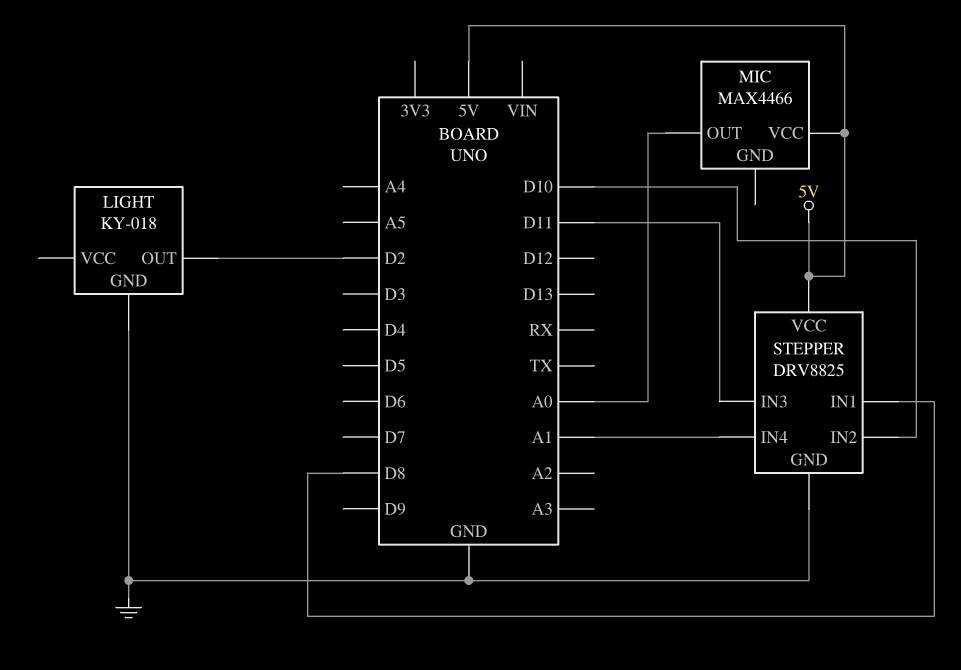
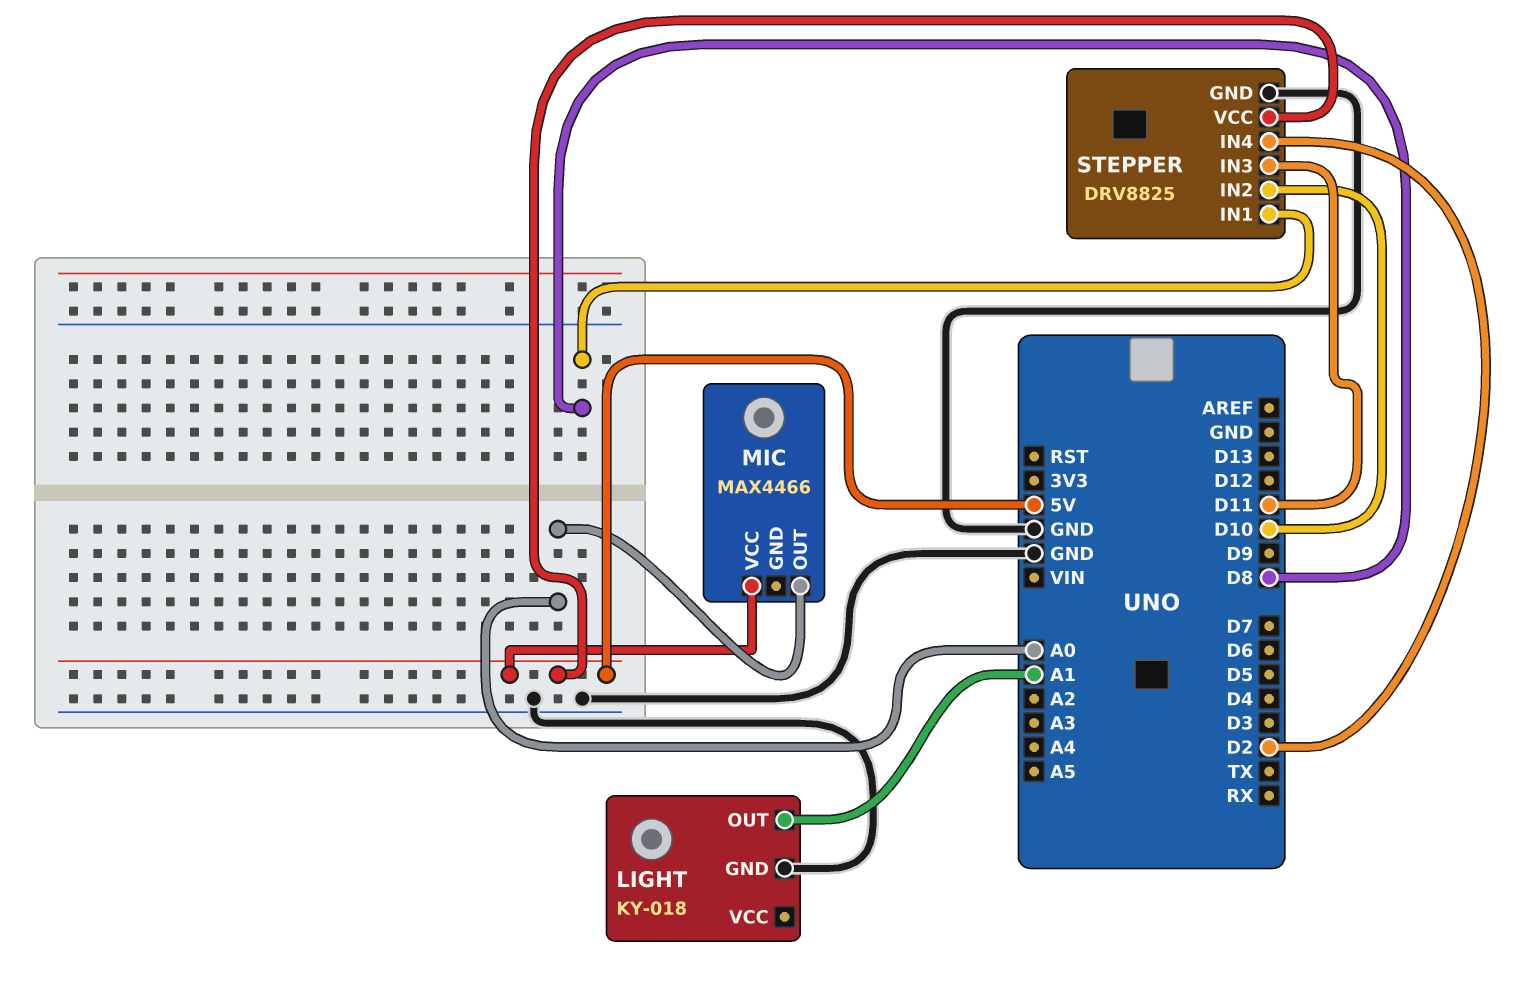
LIGHT pin OUT: D2 -> A1
STEPPER pin IN4: A1 -> D2

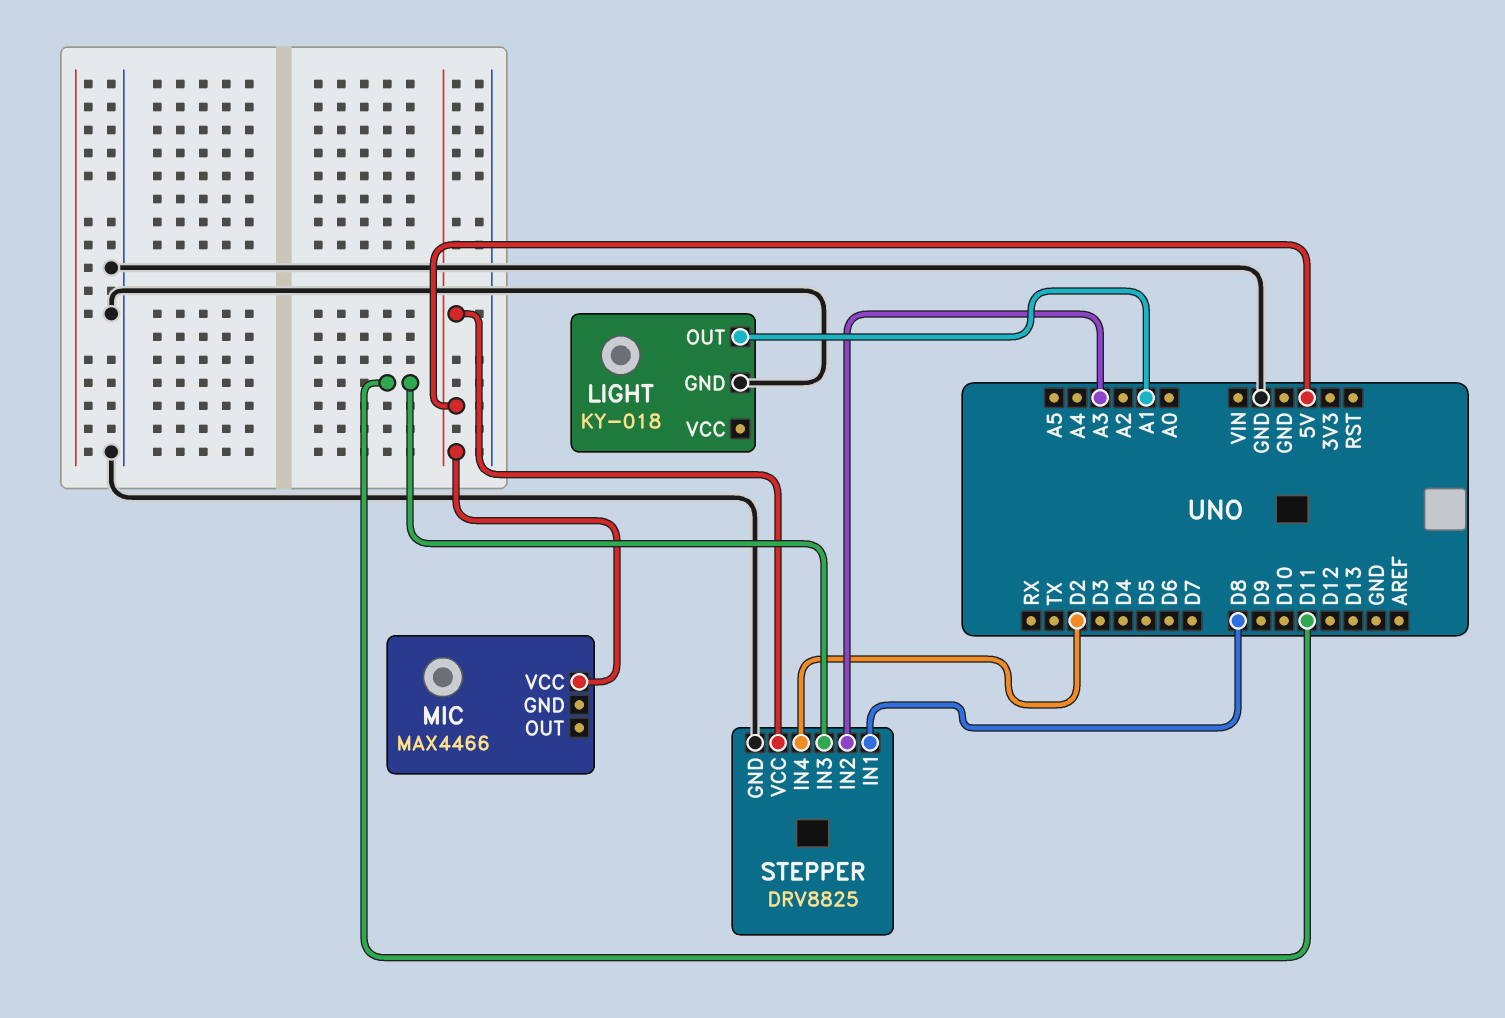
MIC pin OUT: A0 -> none
STEPPER pin IN2: D10 -> A3

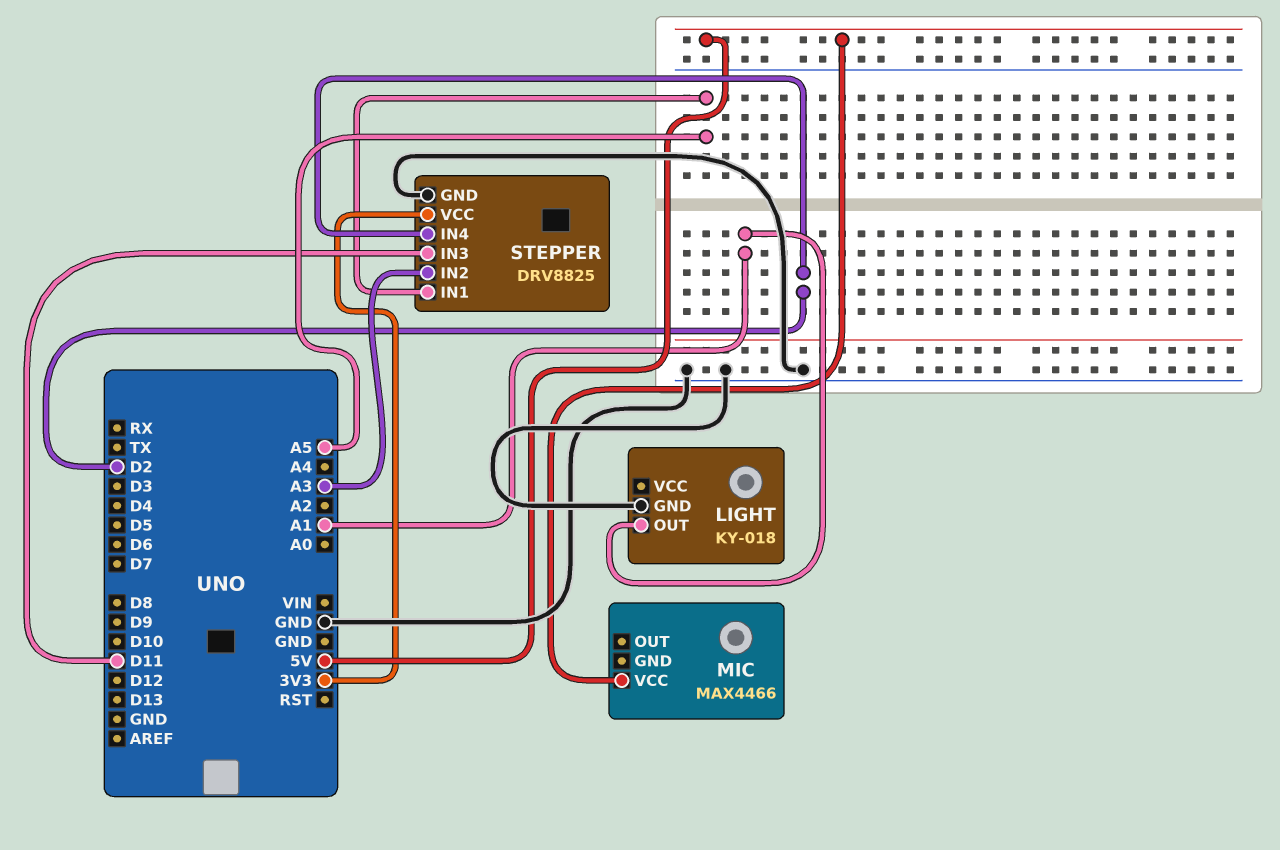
STEPPER pin IN1: D8 -> A5
STEPPER pin VCC: 5V -> 3V3

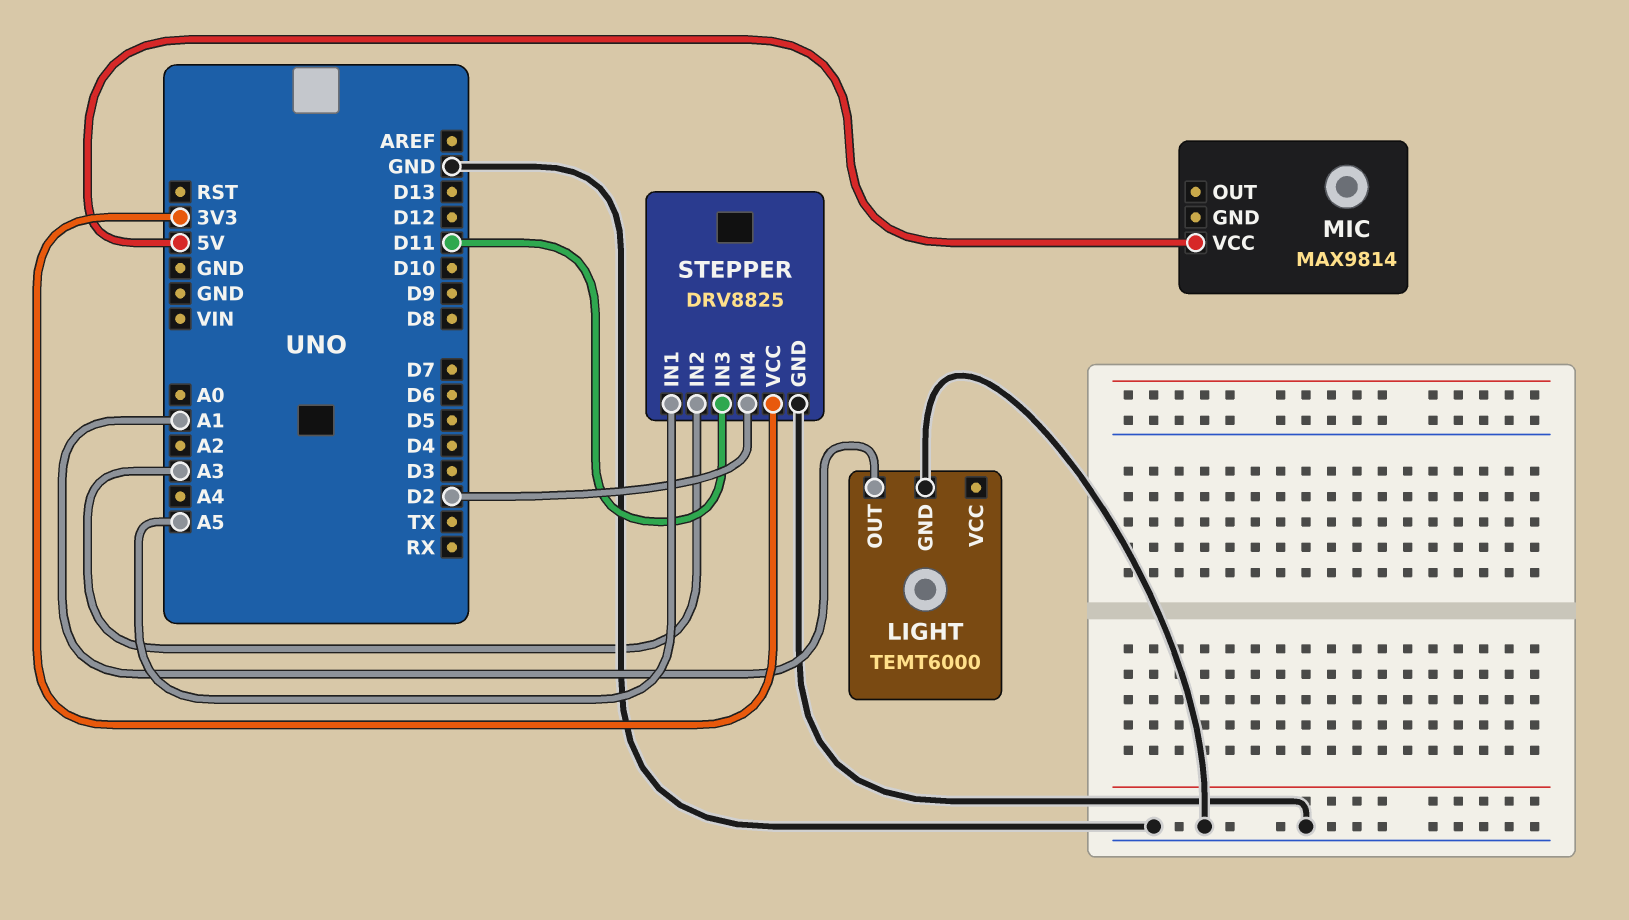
LIGHT: KY-018 -> TEMT6000
MIC: MAX4466 -> MAX9814

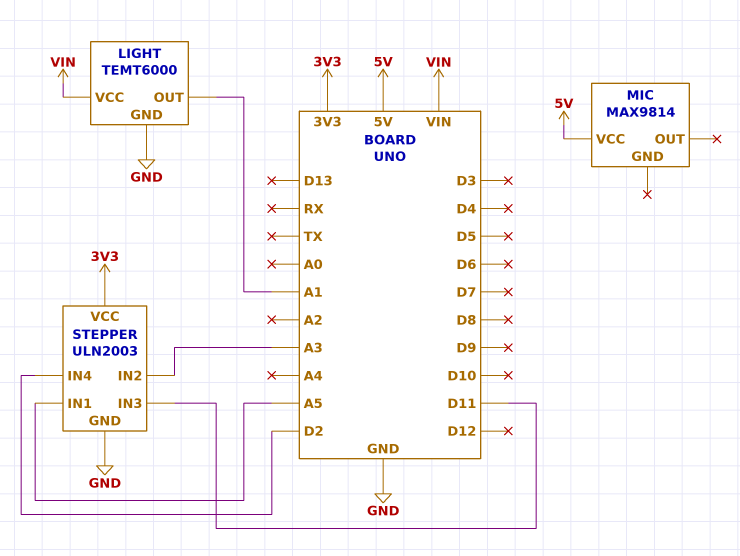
LIGHT pin VCC: none -> VIN
STEPPER: DRV8825 -> ULN2003

